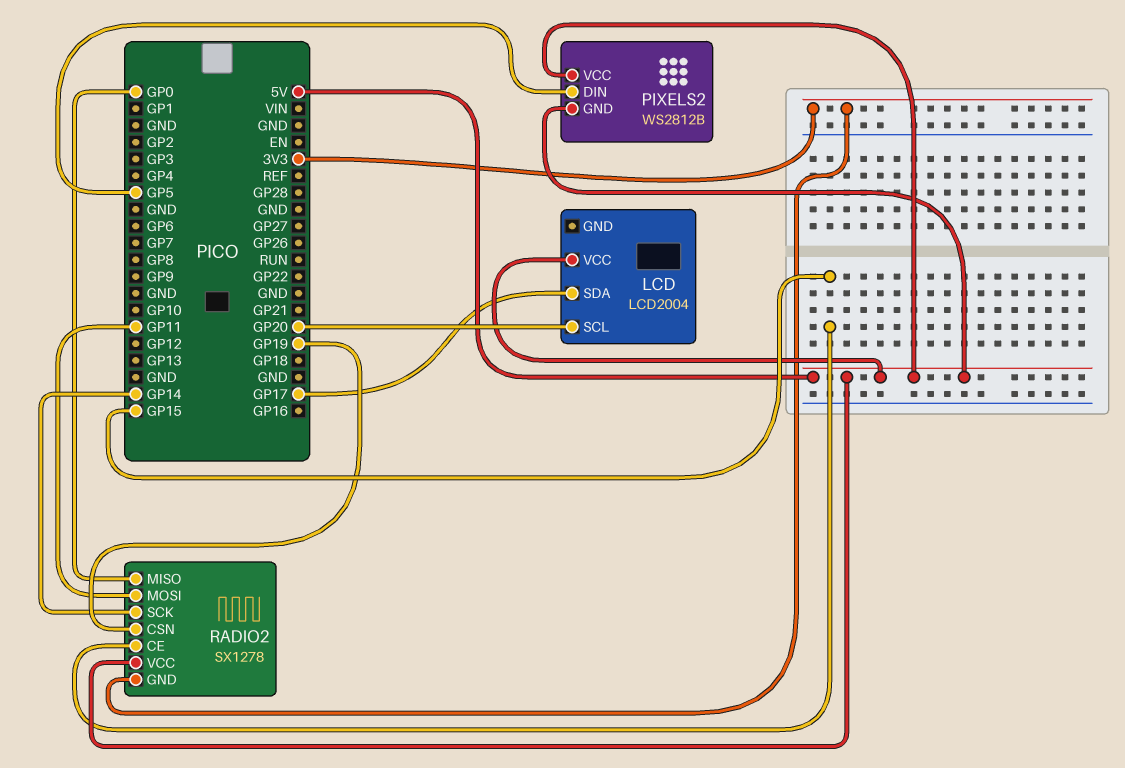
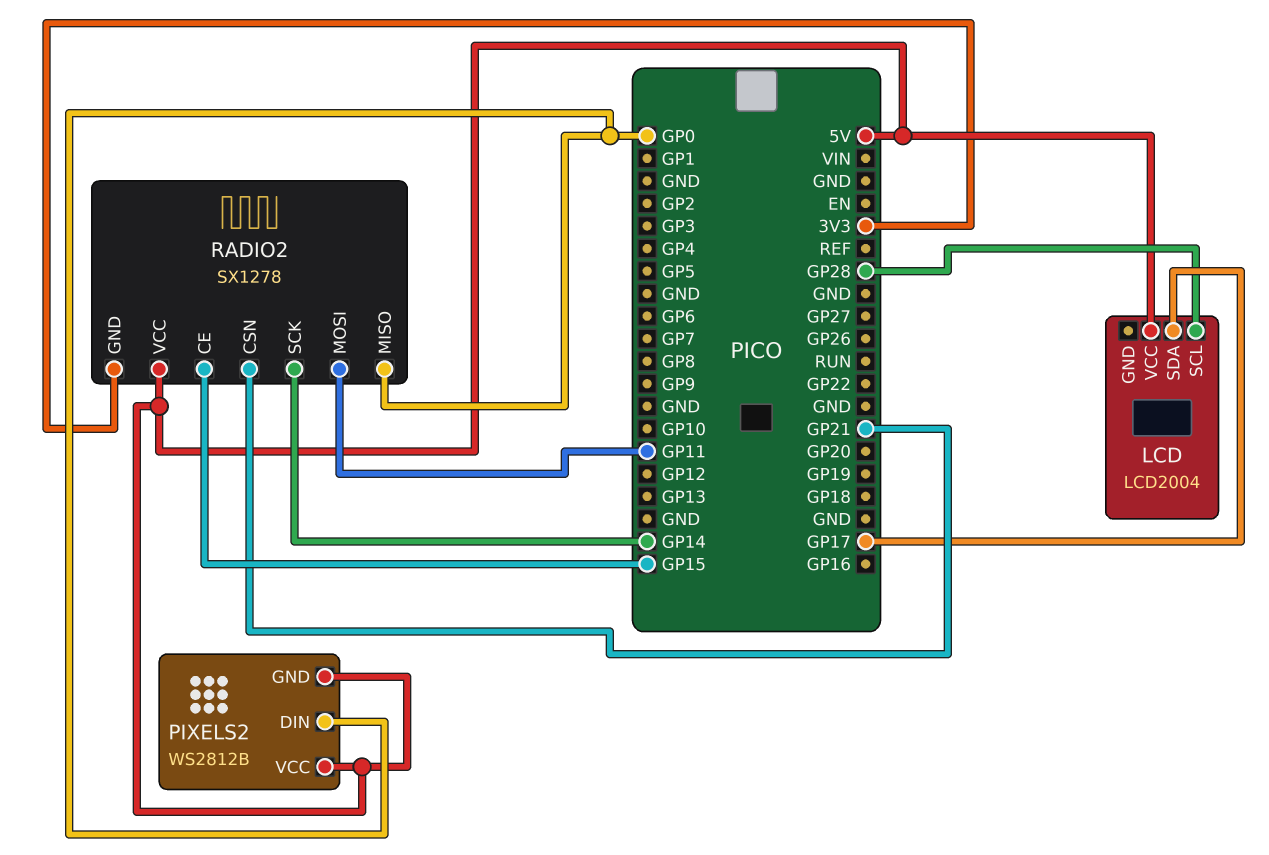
LCD pin SCL: GP20 -> GP28
PIXELS2 pin DIN: GP5 -> GP0
RADIO2 pin CSN: GP19 -> GP21

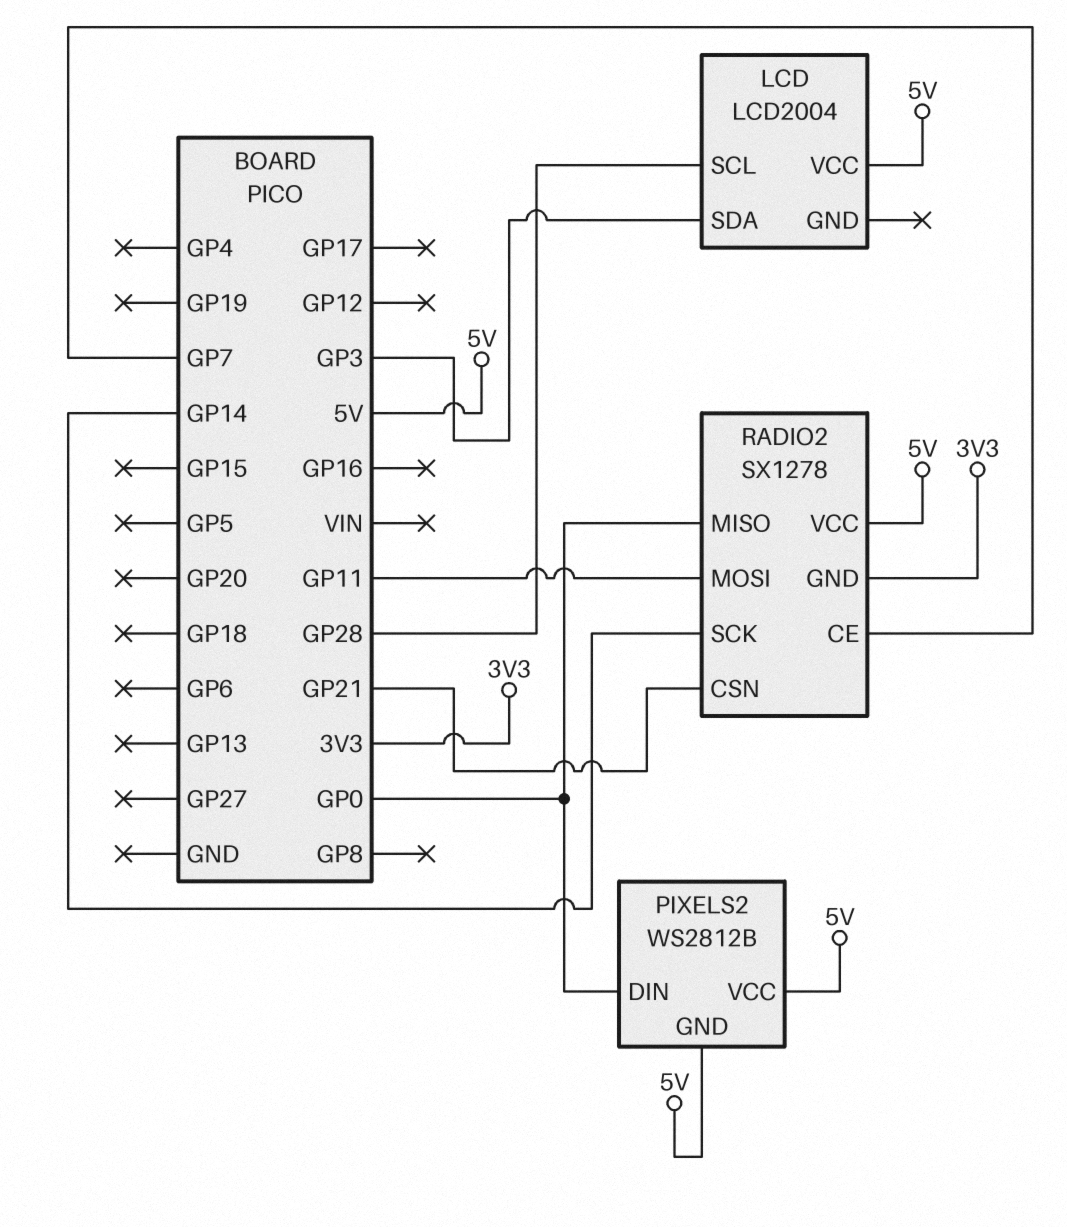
LCD pin SDA: GP17 -> GP3
RADIO2 pin CE: GP15 -> GP7

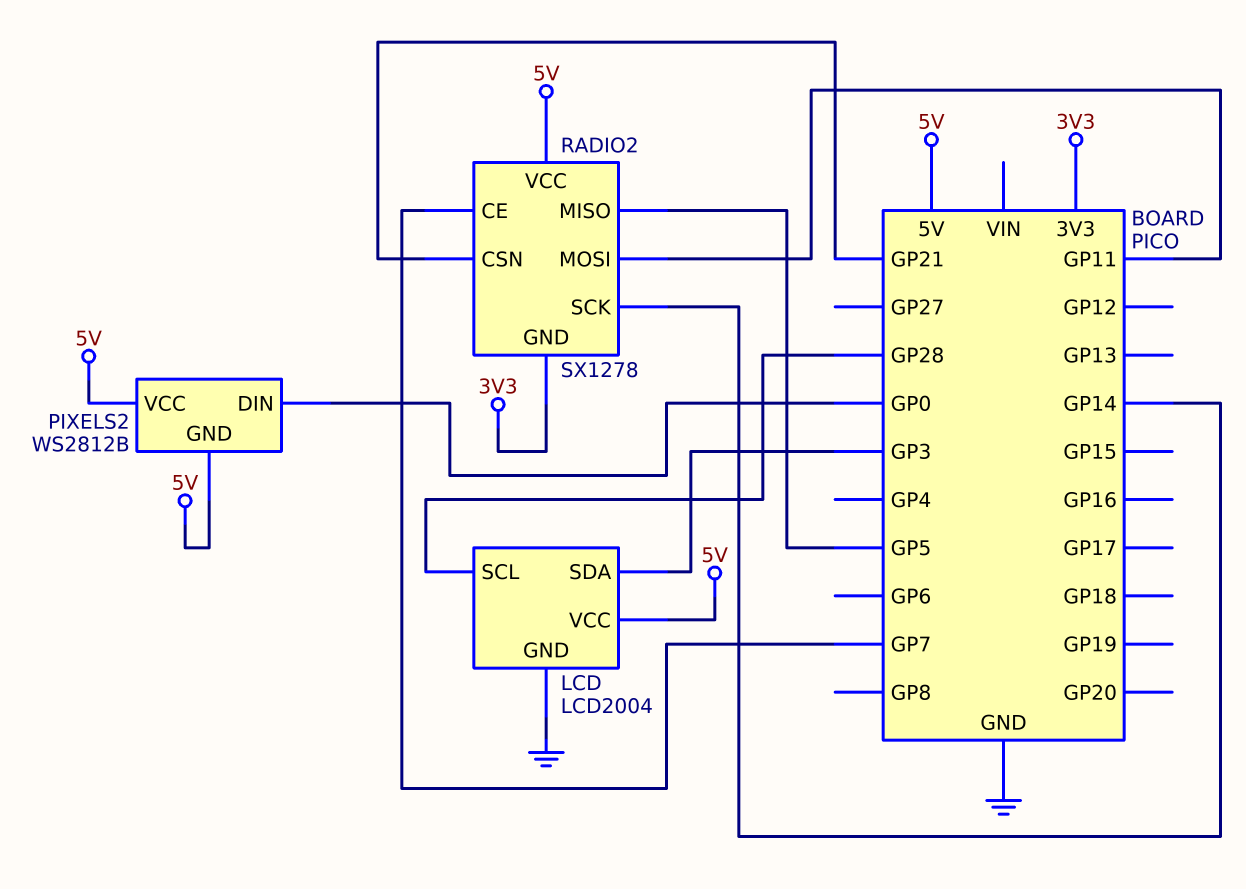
LCD pin GND: none -> GND
RADIO2 pin MISO: GP0 -> GP5

